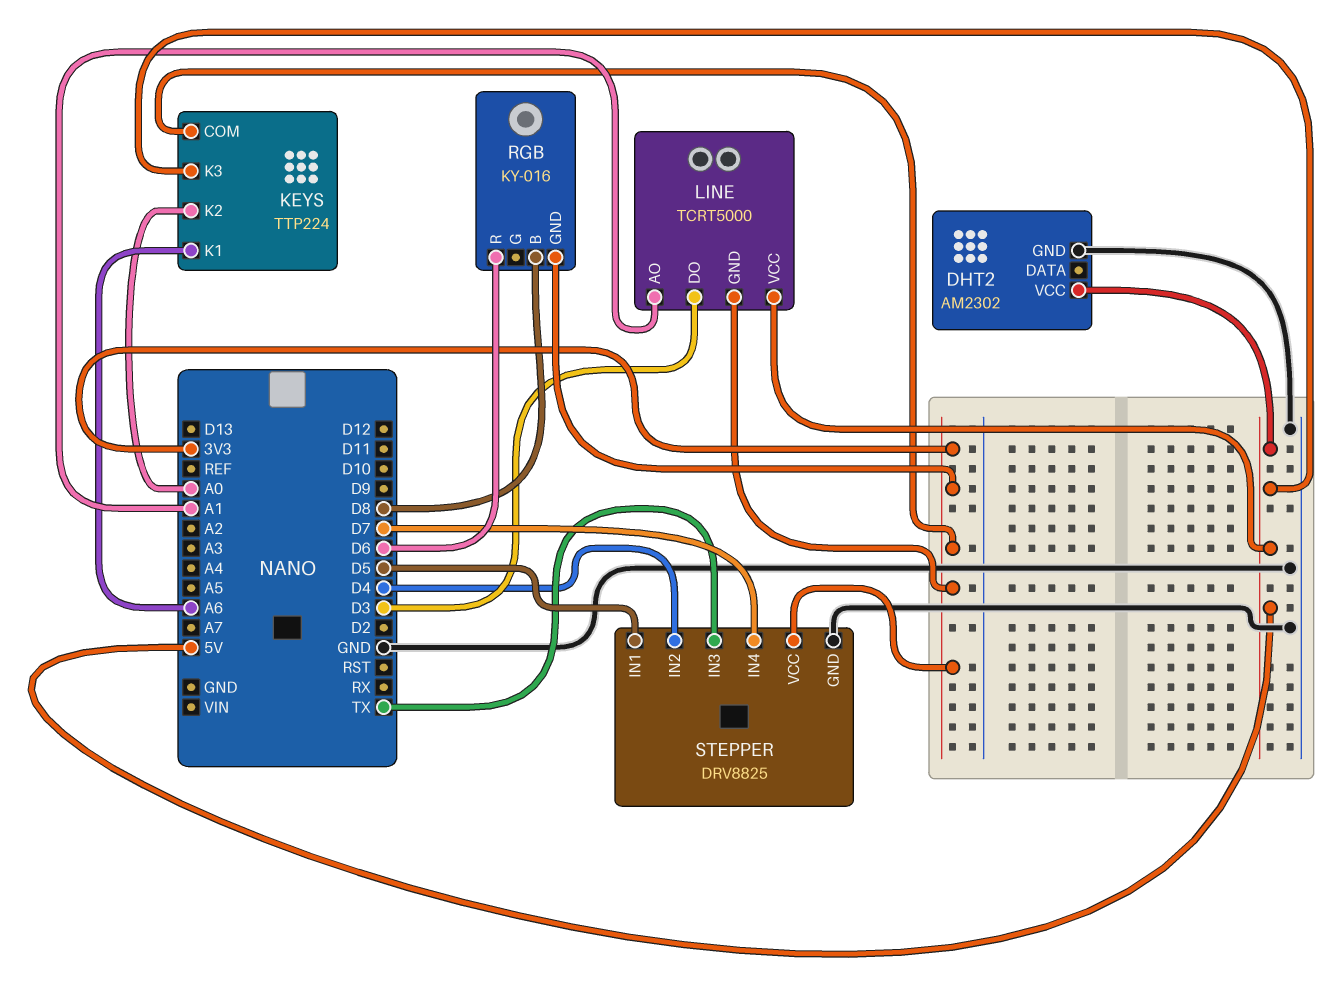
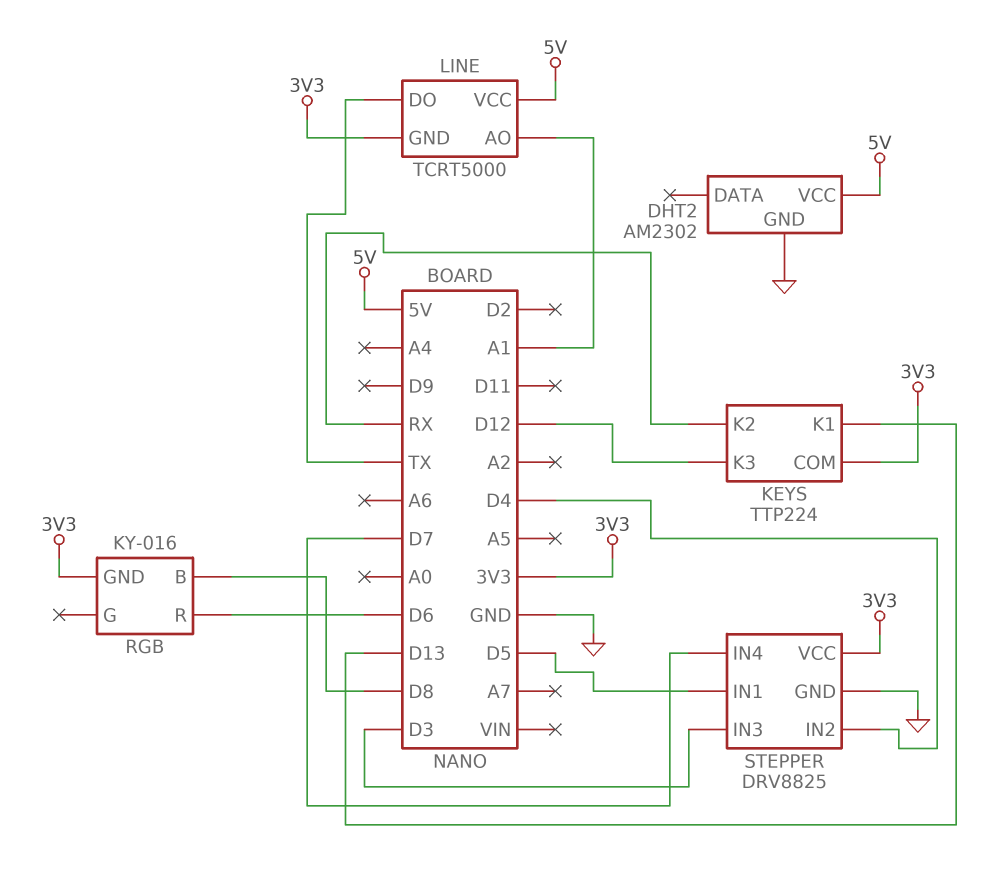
KEYS pin K1: A6 -> D13
KEYS pin K2: A0 -> RX
KEYS pin K3: 5V -> D12
LINE pin DO: D3 -> TX
STEPPER pin IN3: TX -> D3

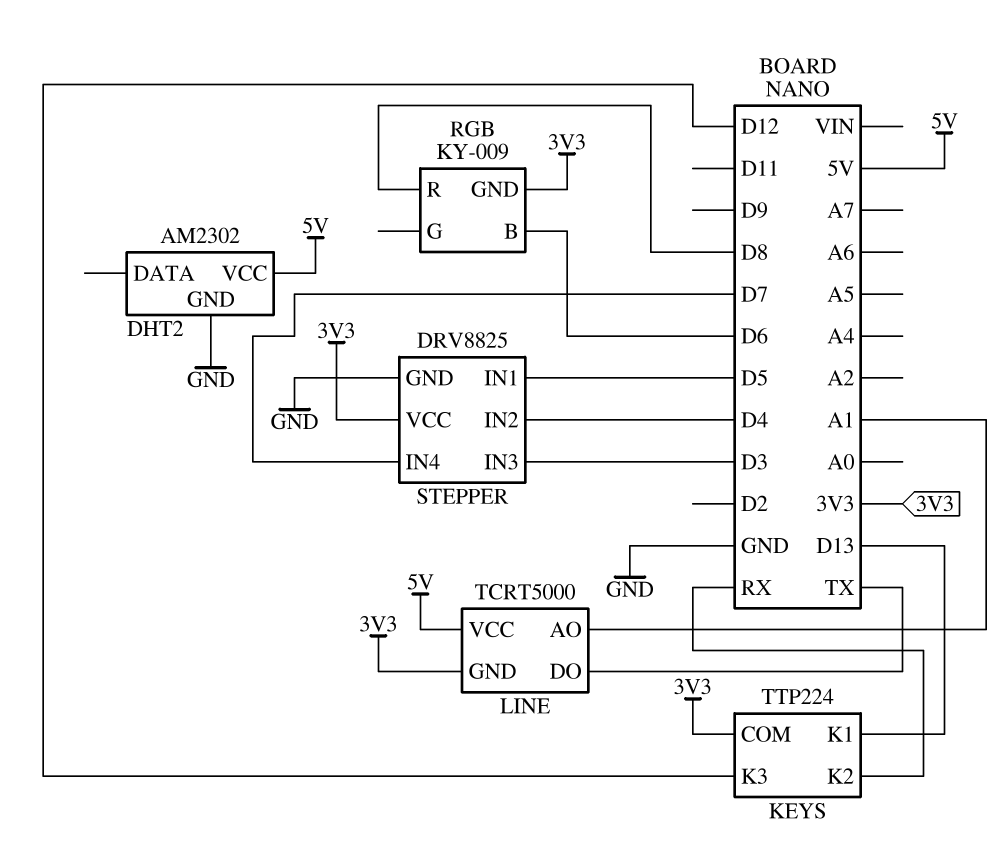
RGB: KY-016 -> KY-009
RGB pin B: D8 -> D6
RGB pin R: D6 -> D8

